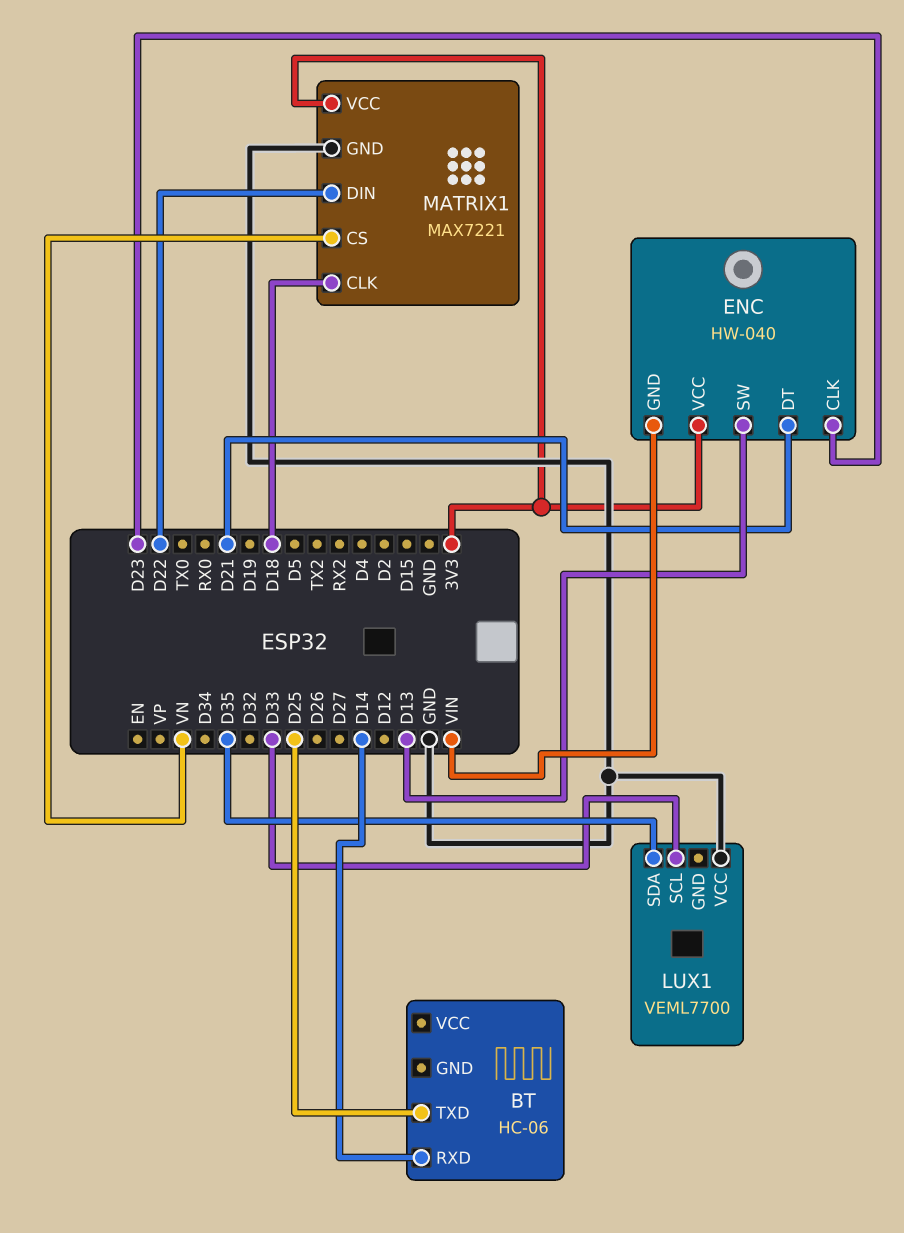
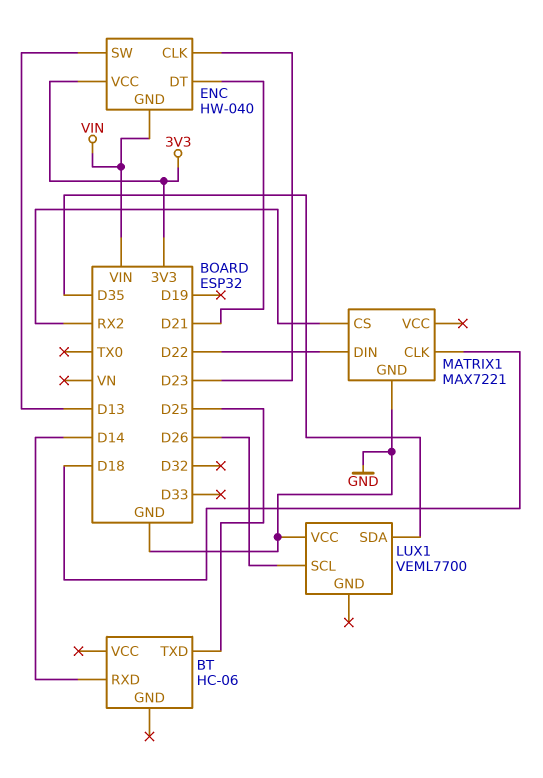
LUX1 pin SCL: D33 -> D26
MATRIX1 pin CS: VN -> RX2
MATRIX1 pin VCC: 3V3 -> none

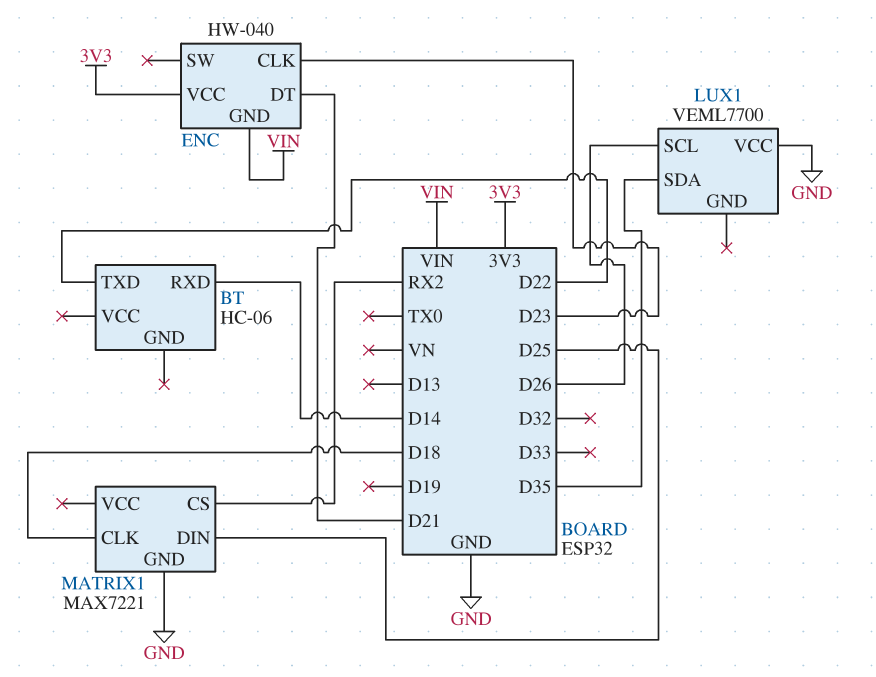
BT pin TXD: D25 -> D22
ENC pin SW: D13 -> none
MATRIX1 pin DIN: D22 -> D25

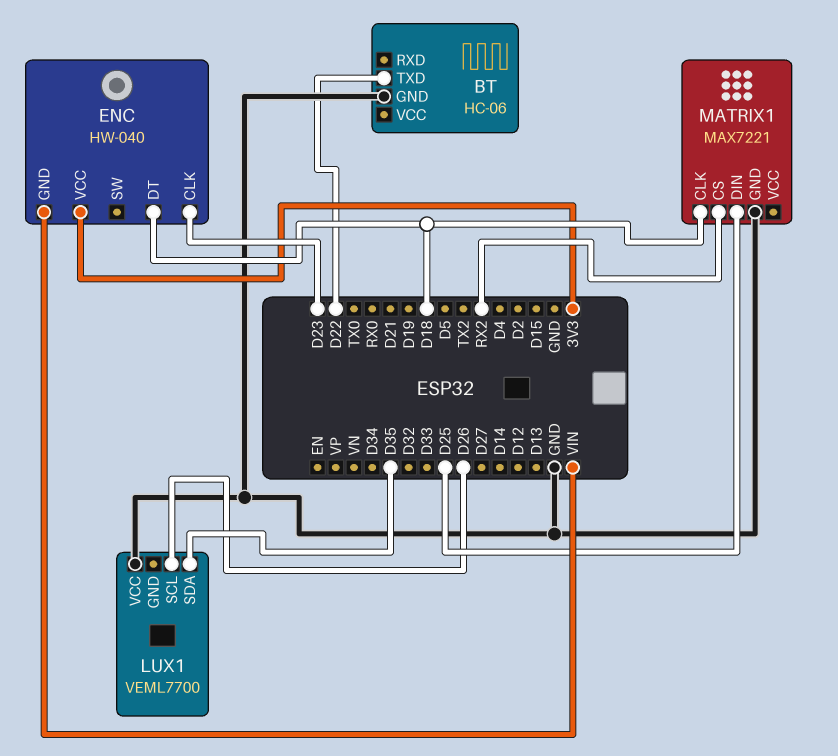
BT pin GND: none -> GND
BT pin RXD: D14 -> none
ENC pin DT: D21 -> D18

